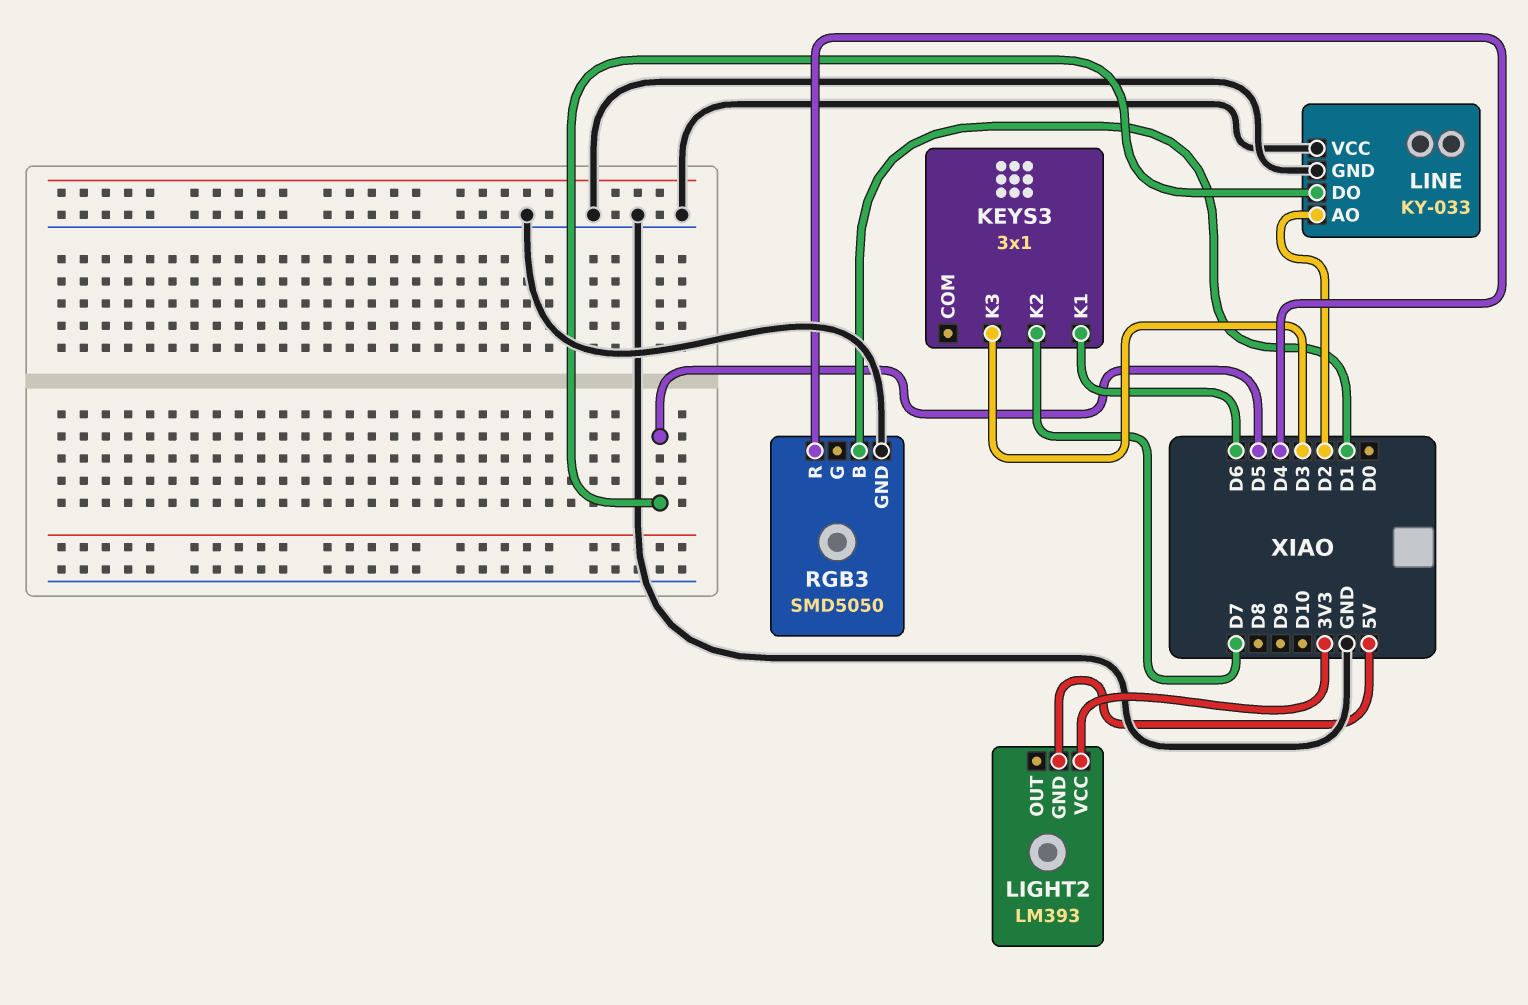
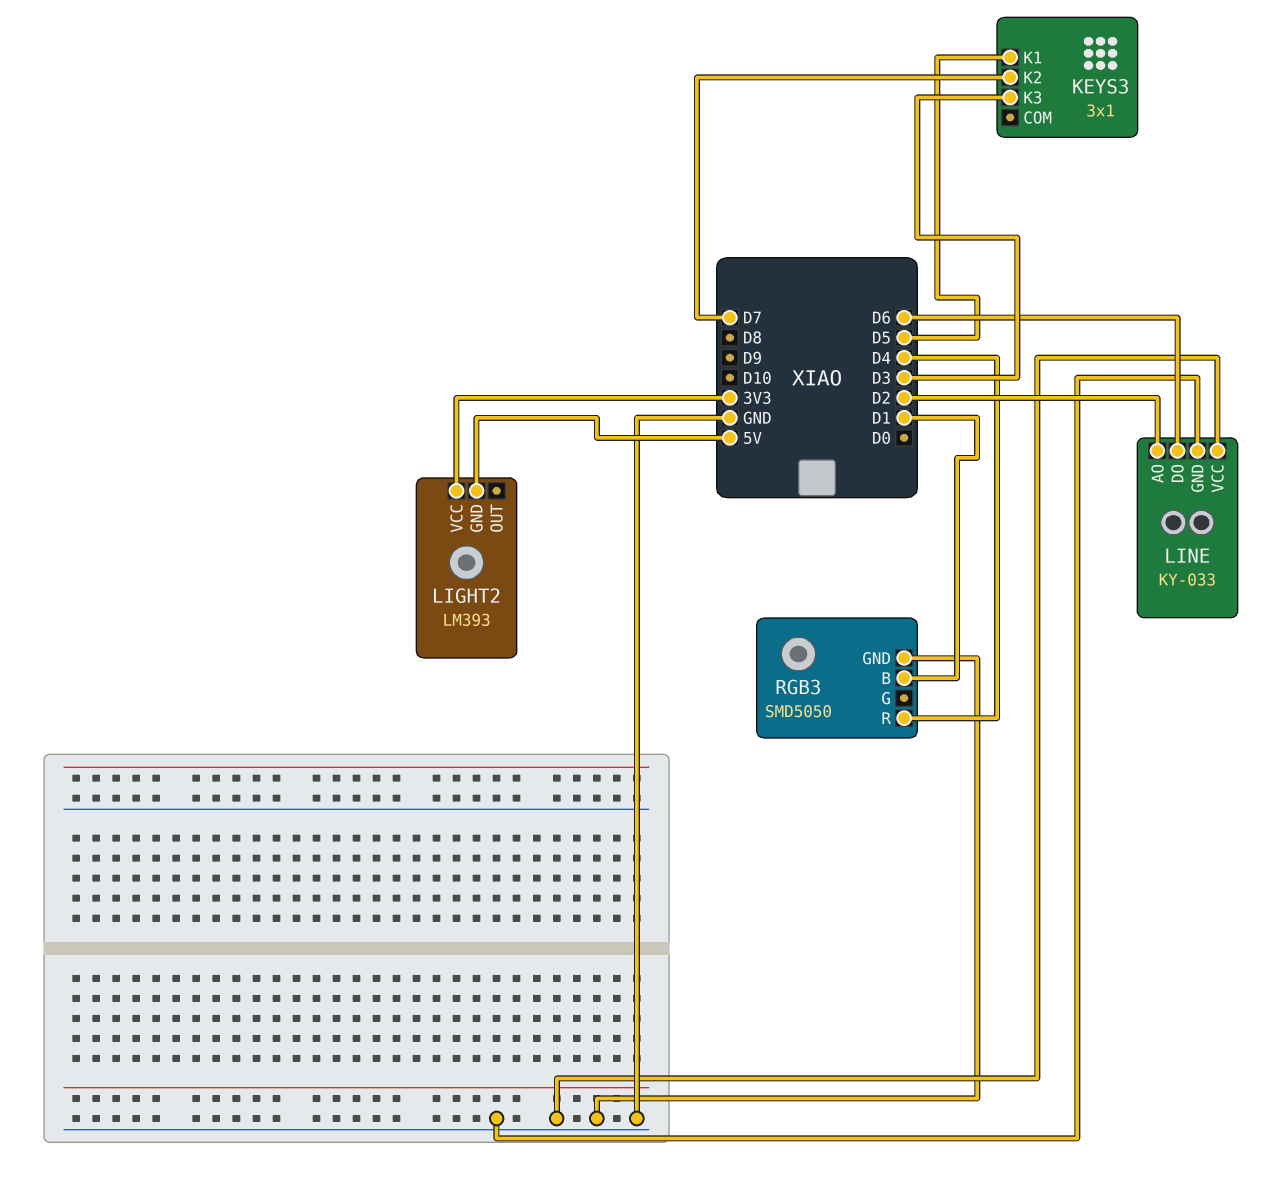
KEYS3 pin K1: D6 -> D5
LINE pin DO: D5 -> D6

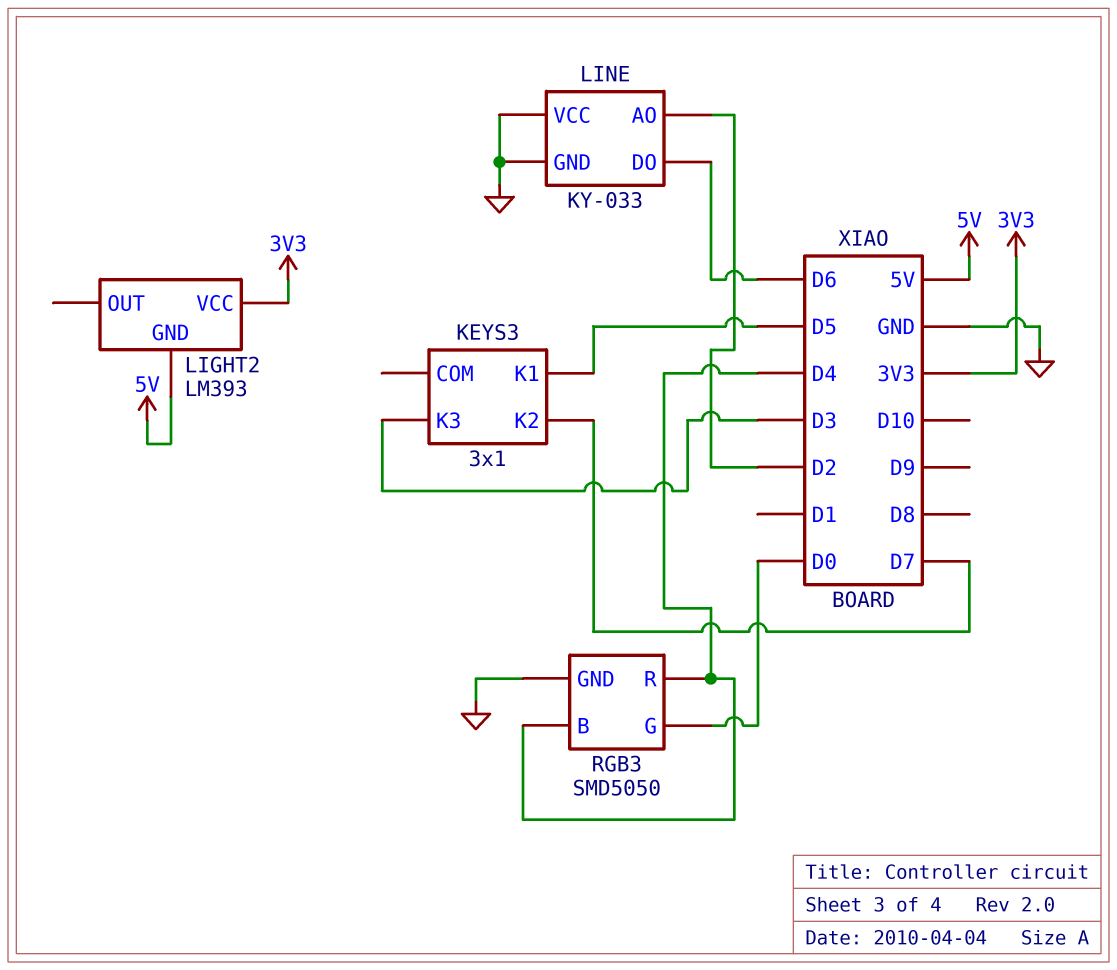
RGB3 pin B: D1 -> D4
RGB3 pin G: none -> D0

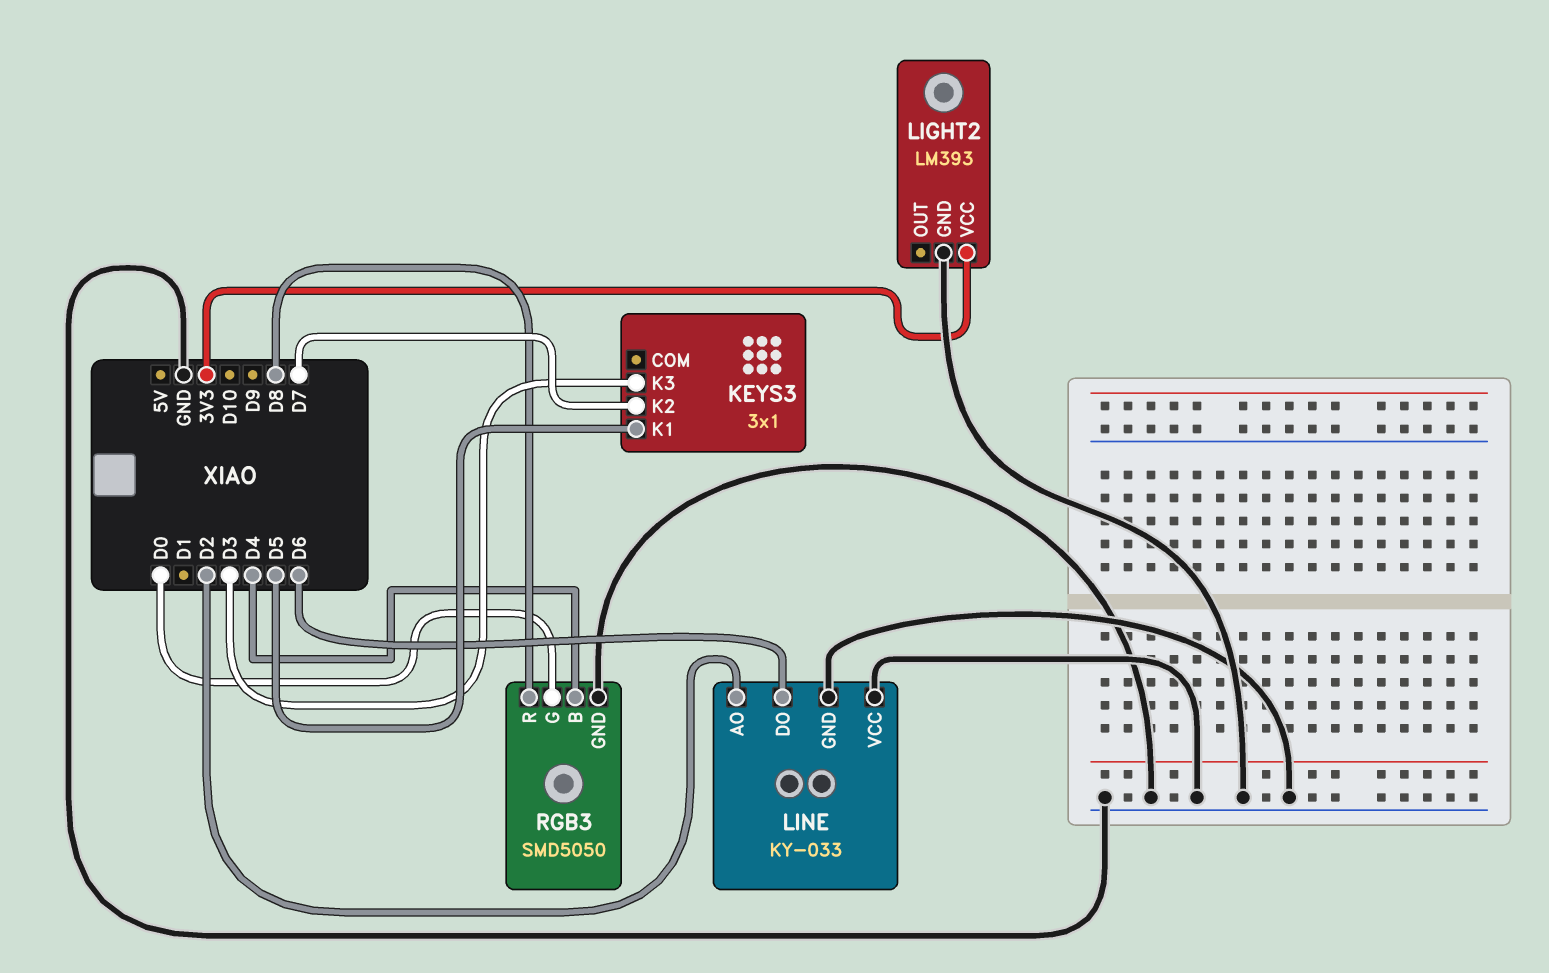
LIGHT2 pin GND: 5V -> GND
RGB3 pin R: D4 -> D8

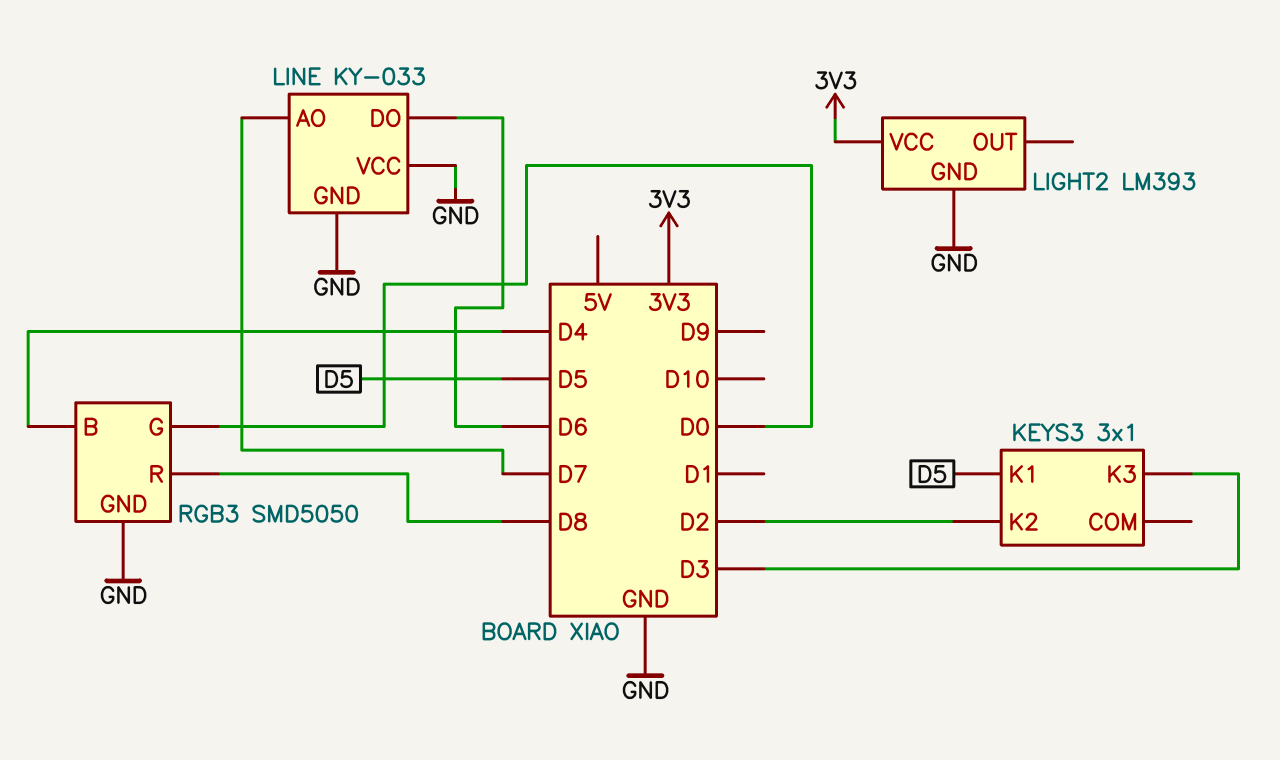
KEYS3 pin K2: D7 -> D2
LINE pin AO: D2 -> D7

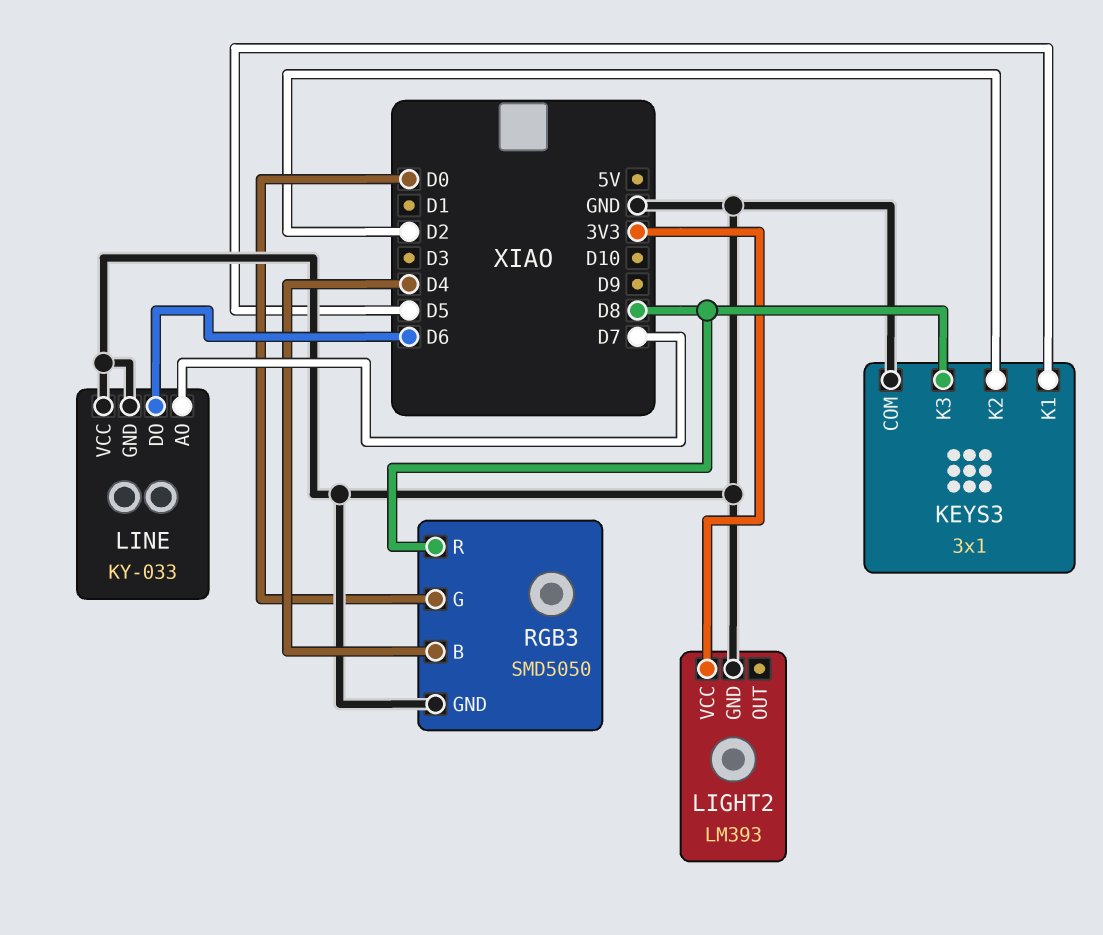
KEYS3 pin COM: none -> GND
KEYS3 pin K3: D3 -> D8

